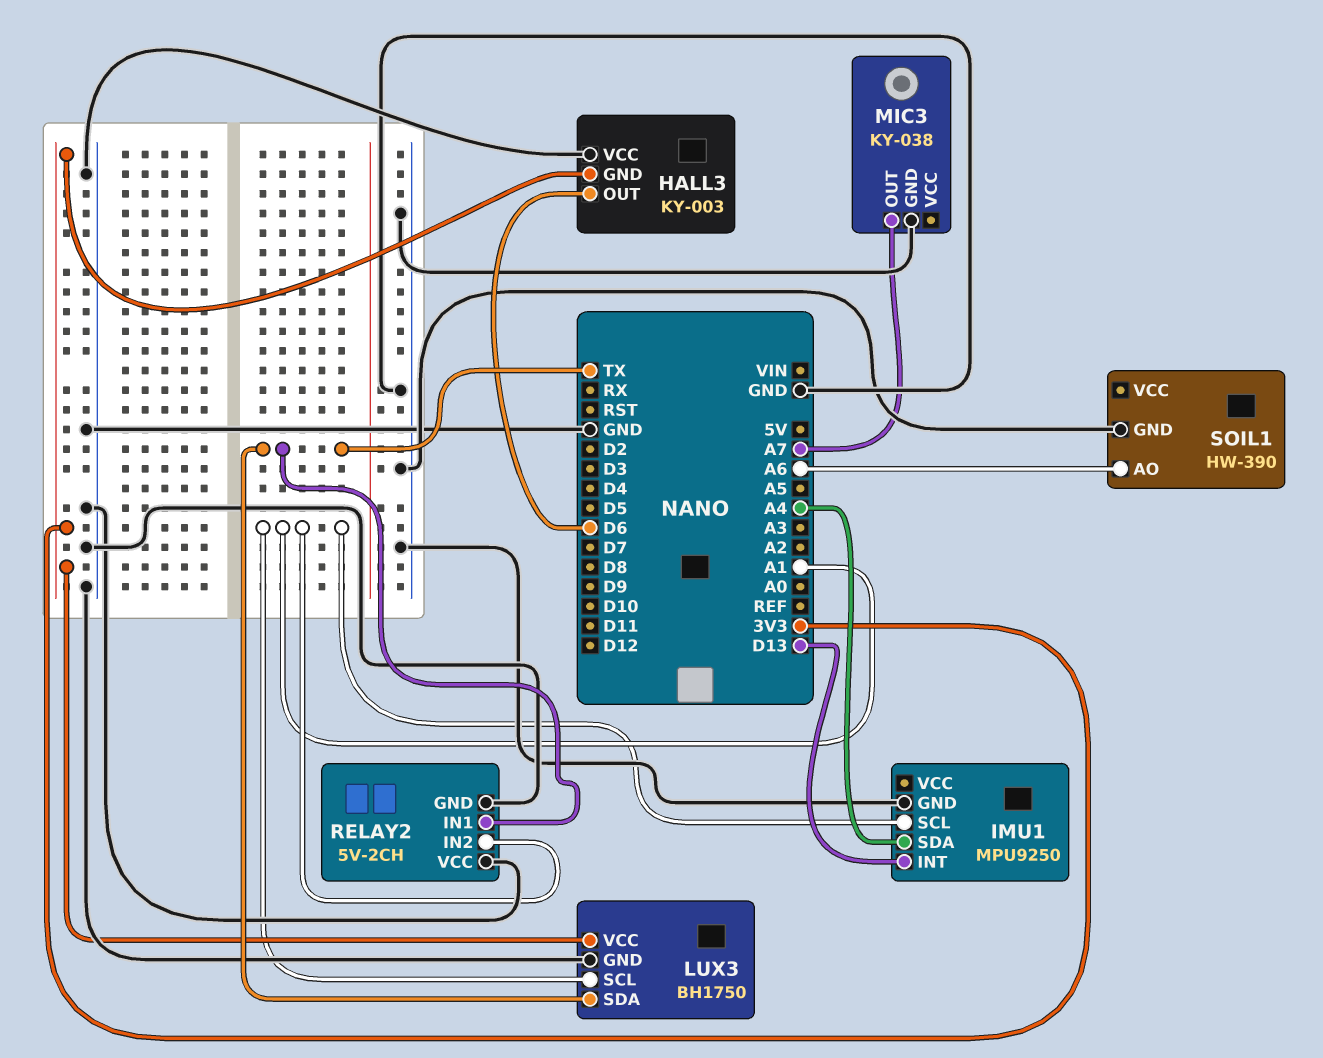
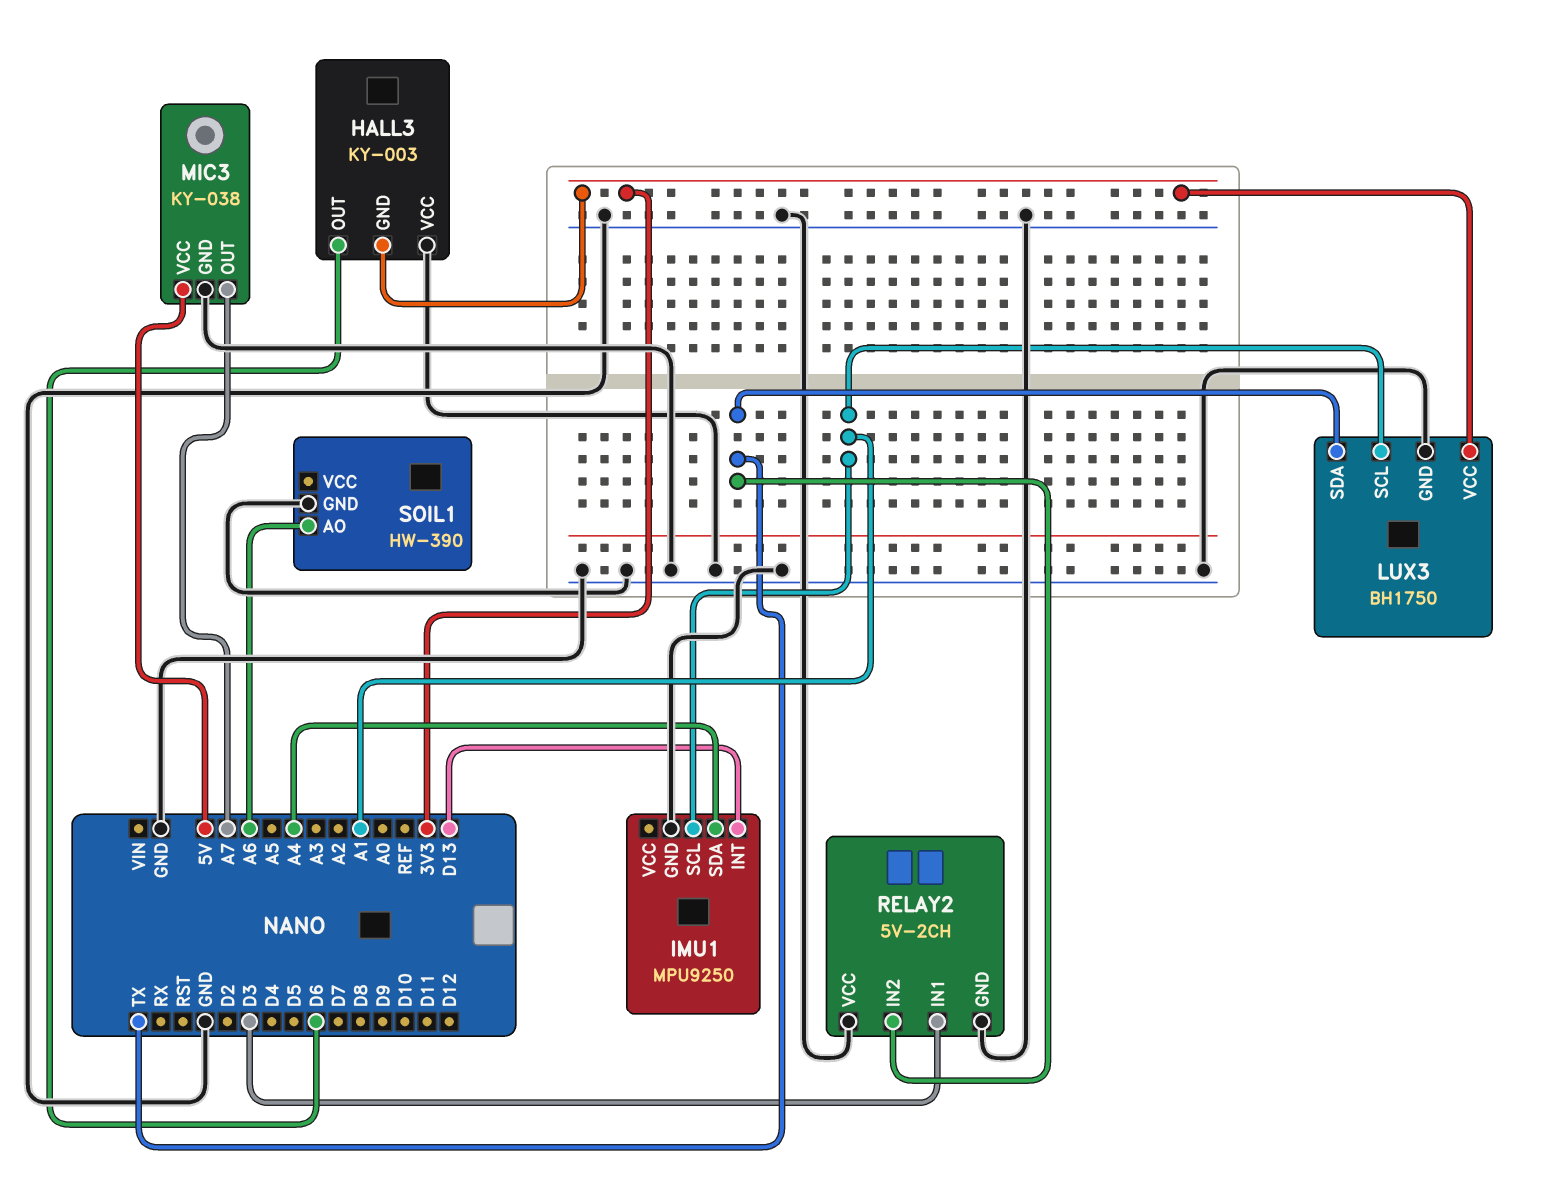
MIC3 pin VCC: none -> 5V
RELAY2 pin IN1: TX -> D3
RELAY2 pin IN2: A1 -> TX

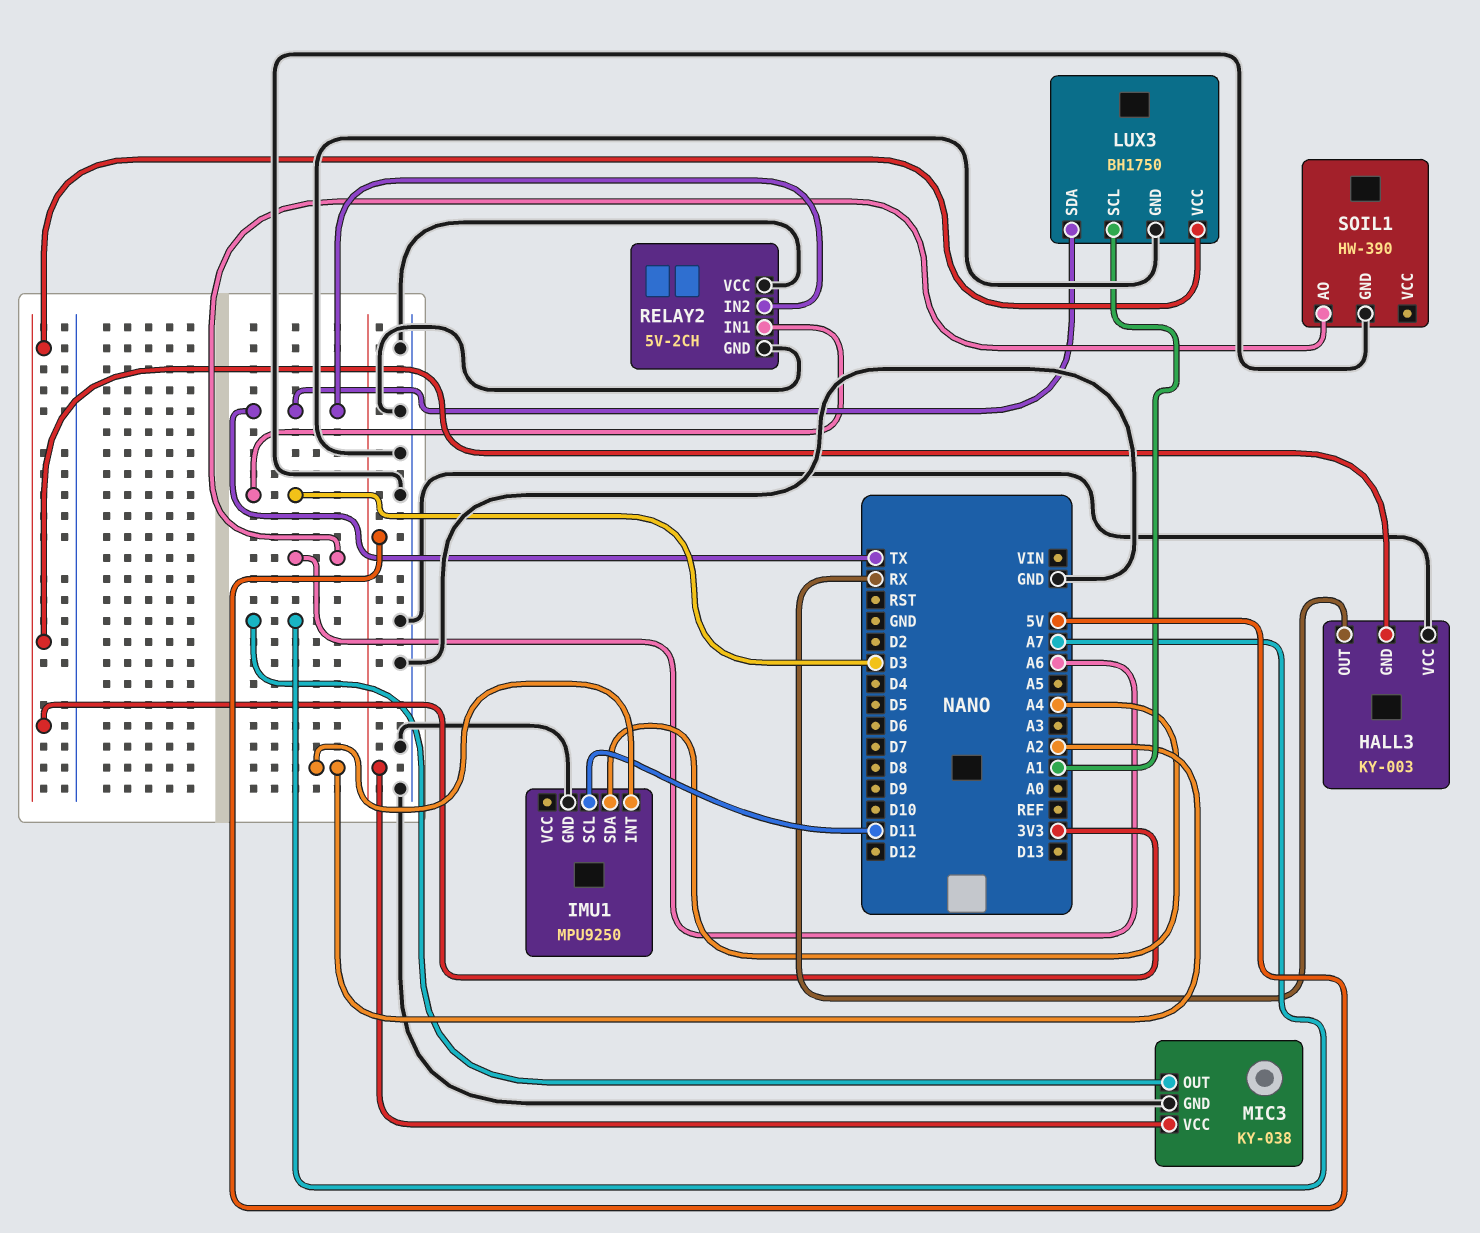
HALL3 pin OUT: D6 -> RX
IMU1 pin INT: D13 -> A2
IMU1 pin SCL: A1 -> D11

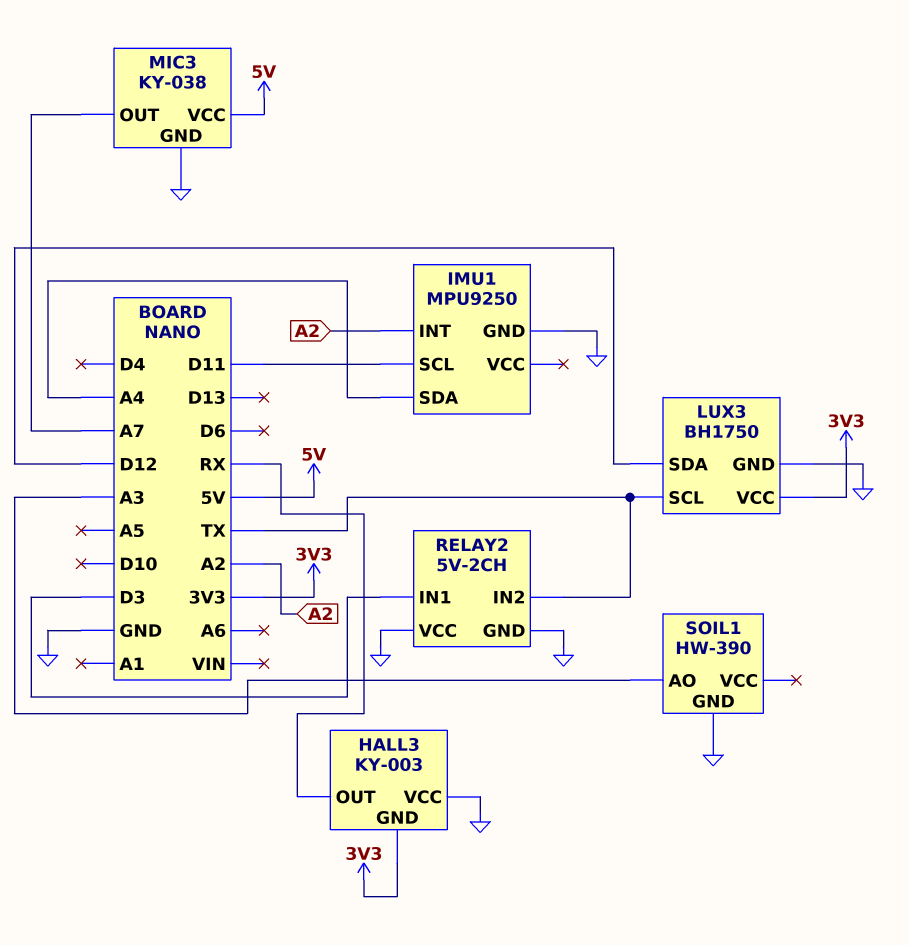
LUX3 pin SCL: A1 -> TX
LUX3 pin SDA: TX -> D12
SOIL1 pin AO: A6 -> A3

